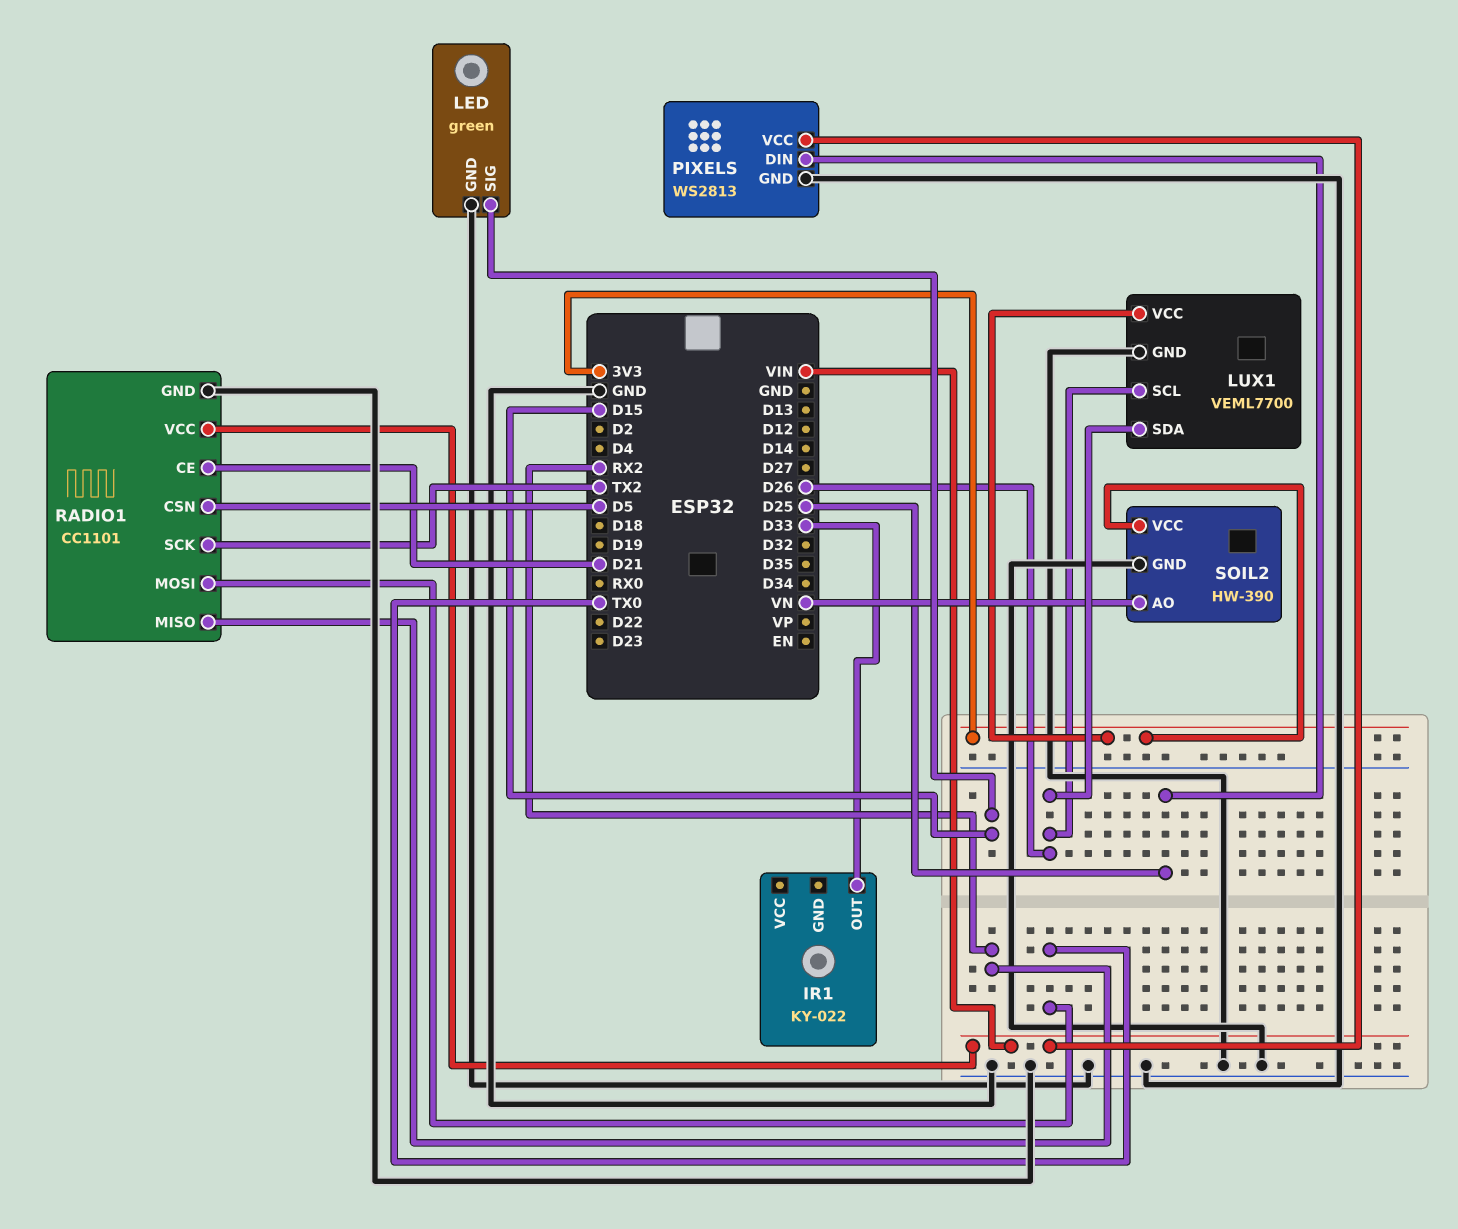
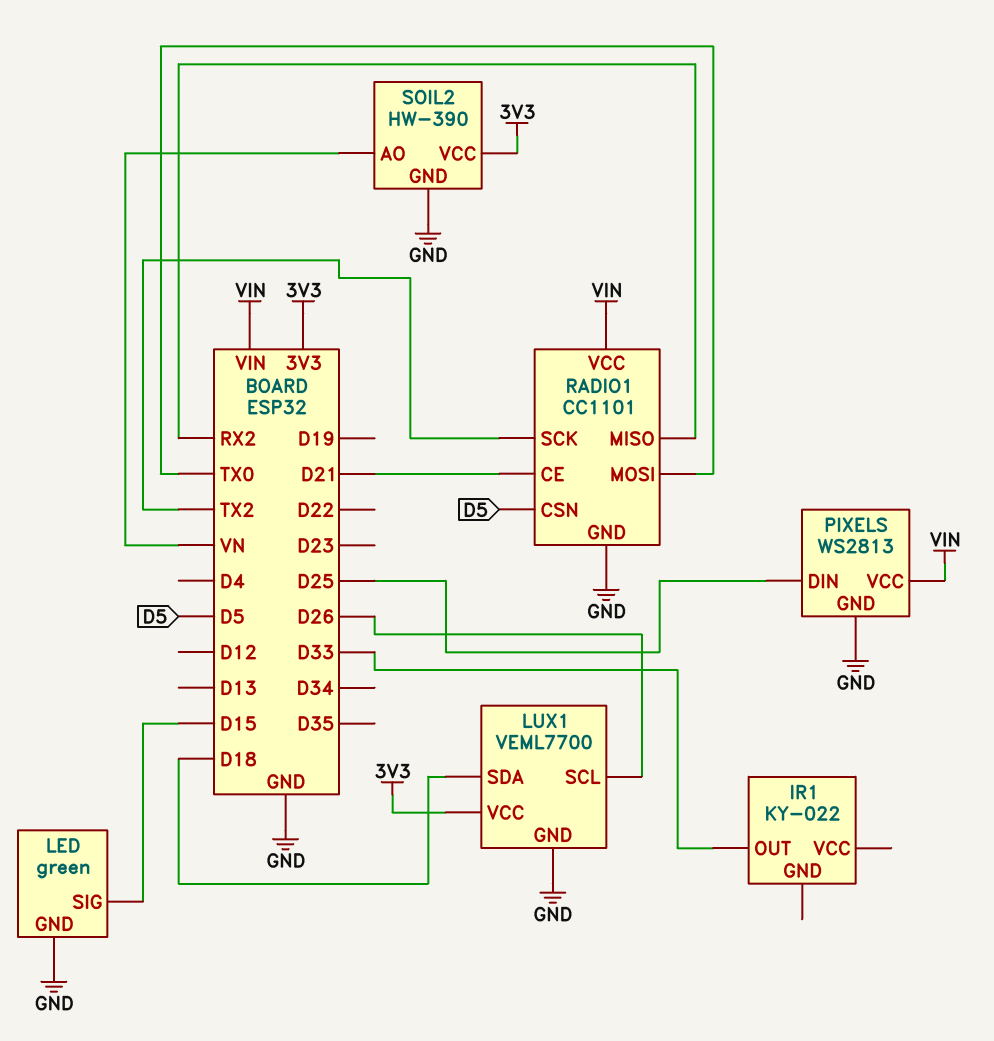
LUX1 pin SDA: D26 -> D18

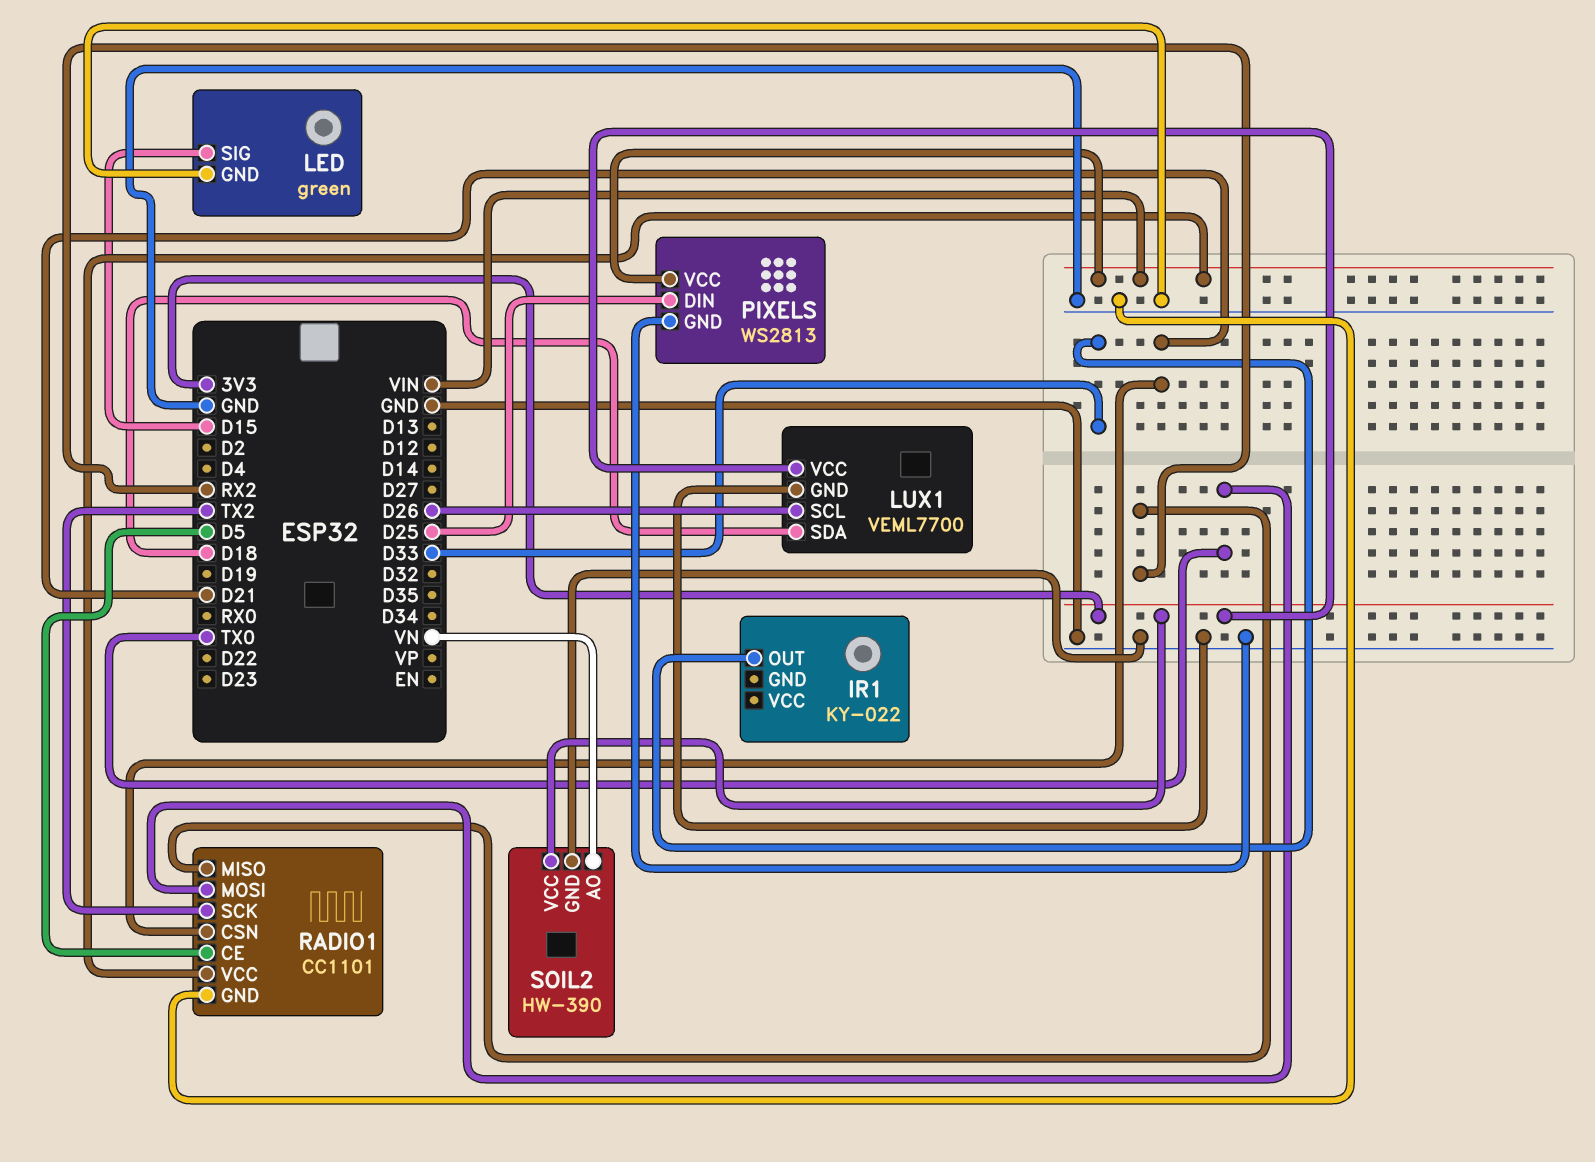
RADIO1 pin CE: D21 -> D5
RADIO1 pin CSN: D5 -> D21

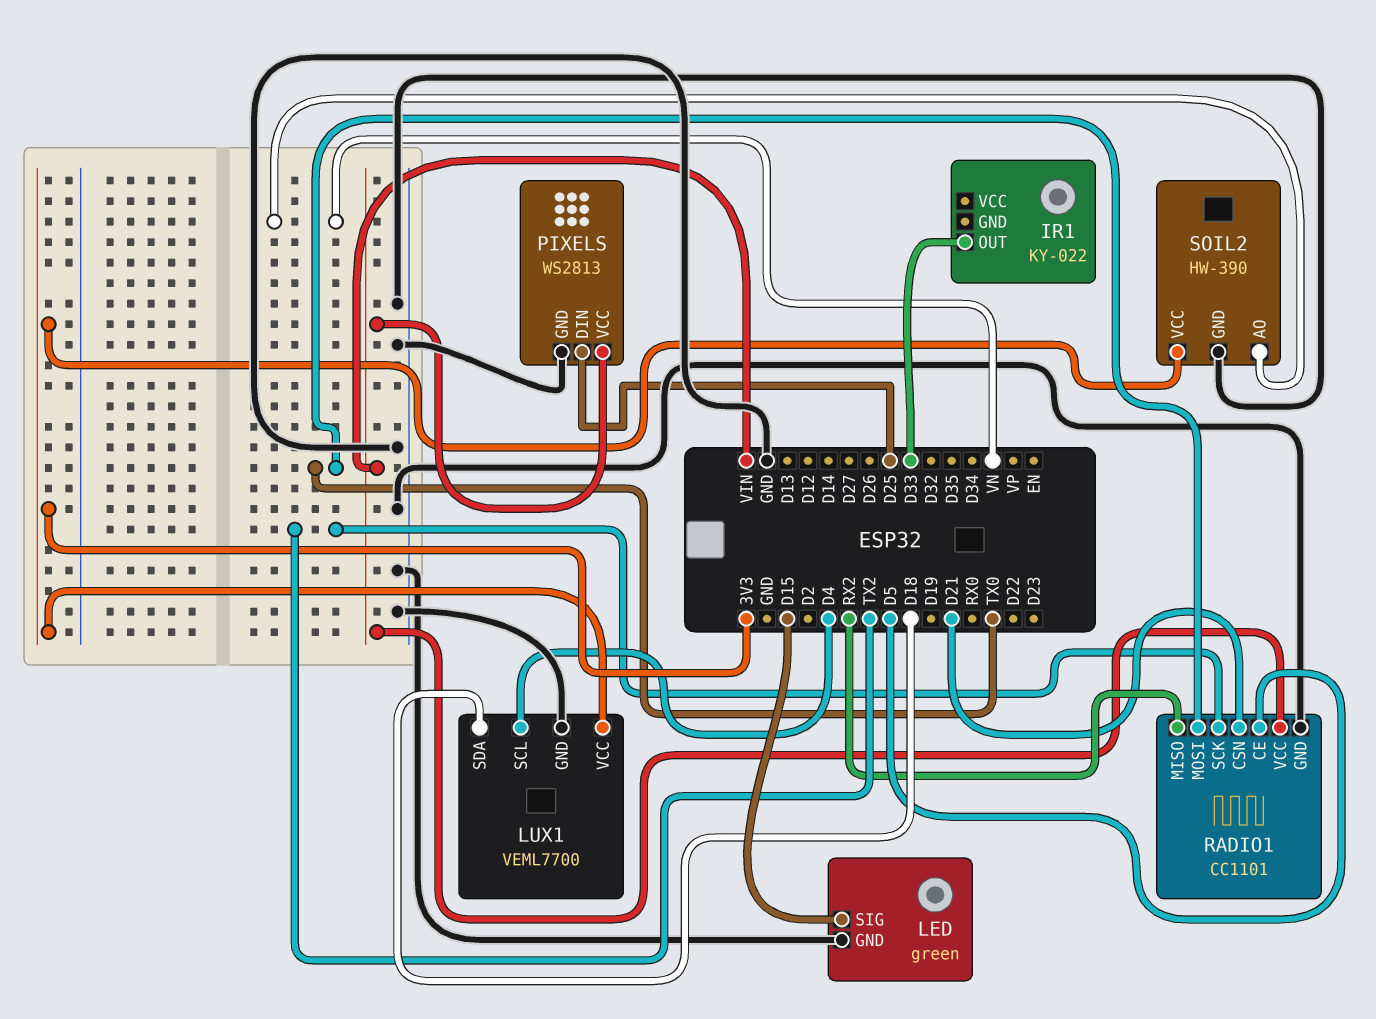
LUX1 pin SCL: D26 -> D4

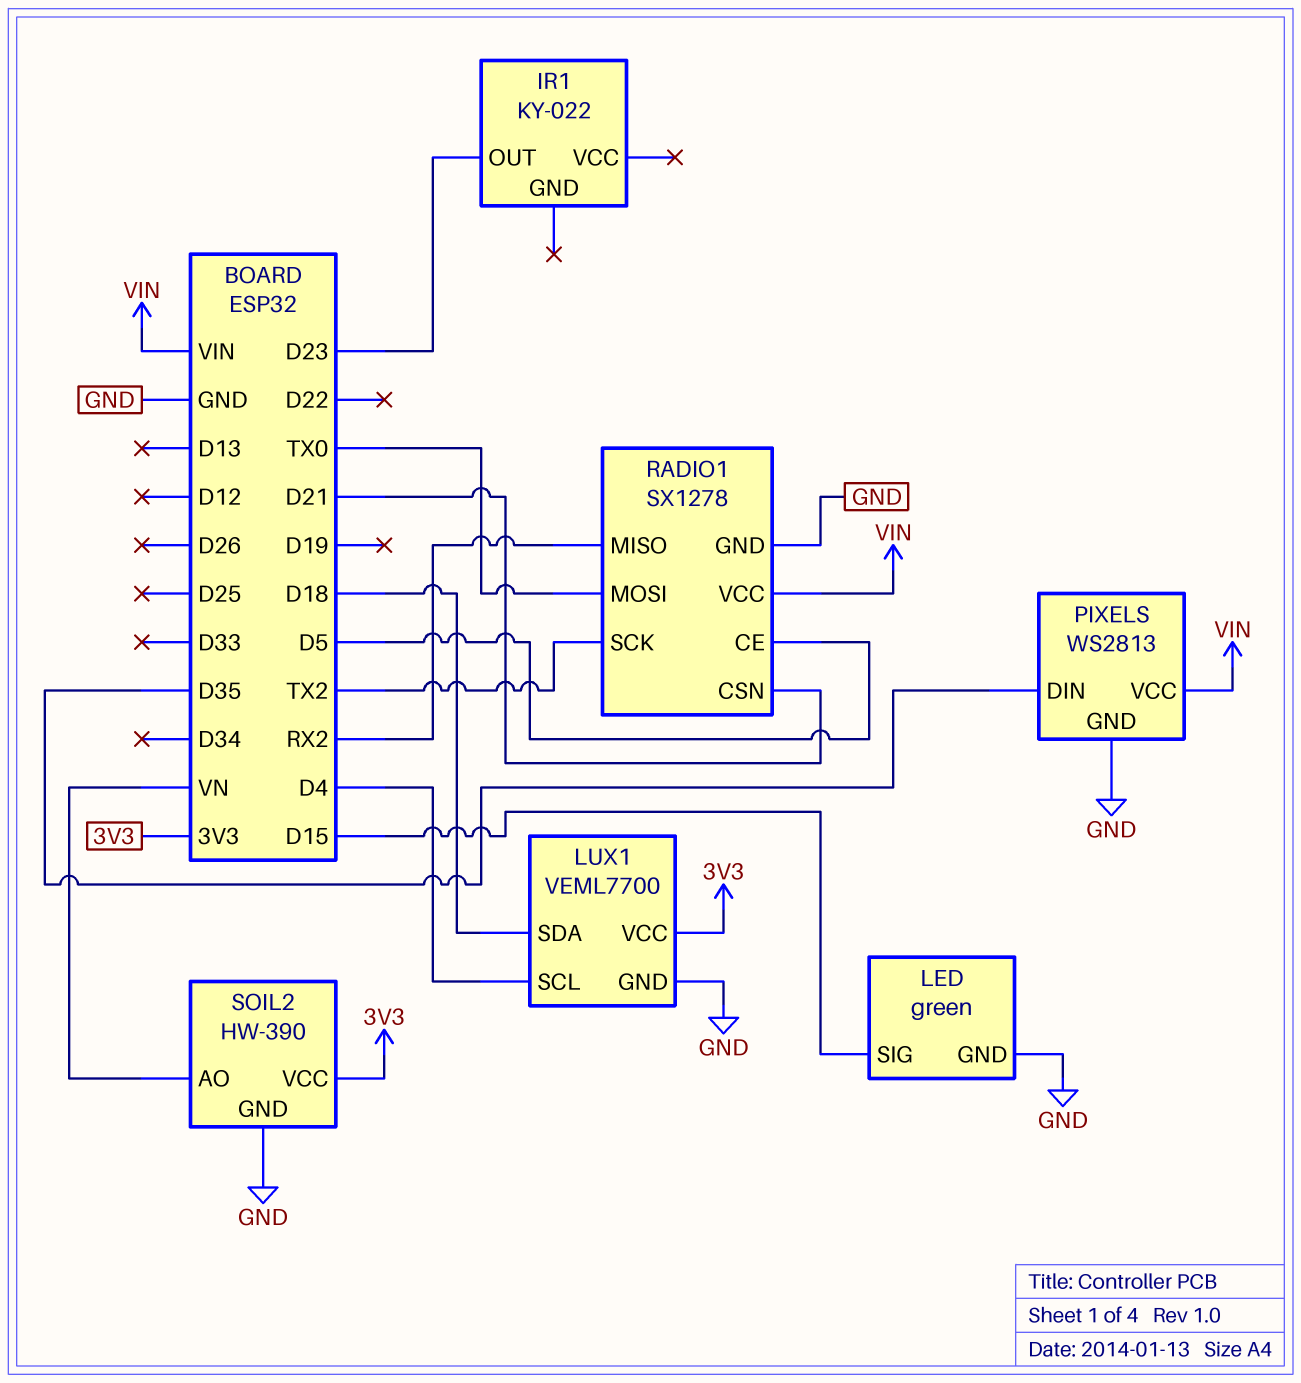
IR1 pin OUT: D33 -> D23
PIXELS pin DIN: D25 -> D35
RADIO1: CC1101 -> SX1278

